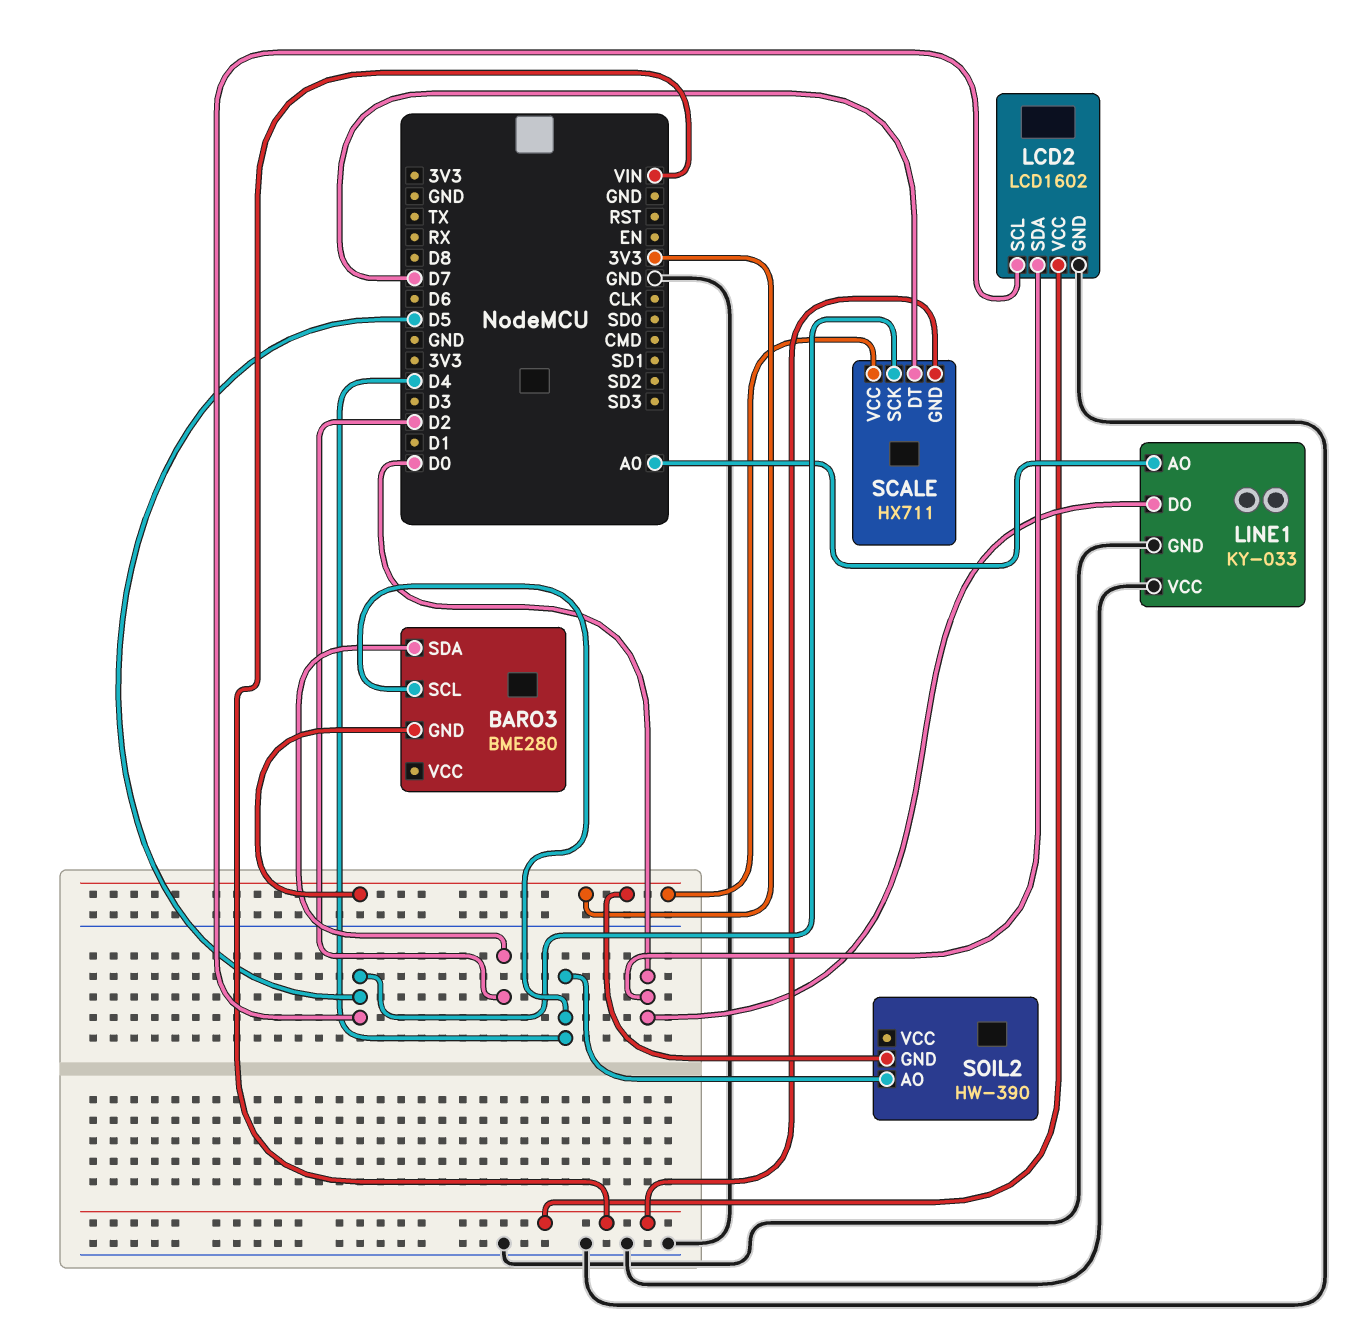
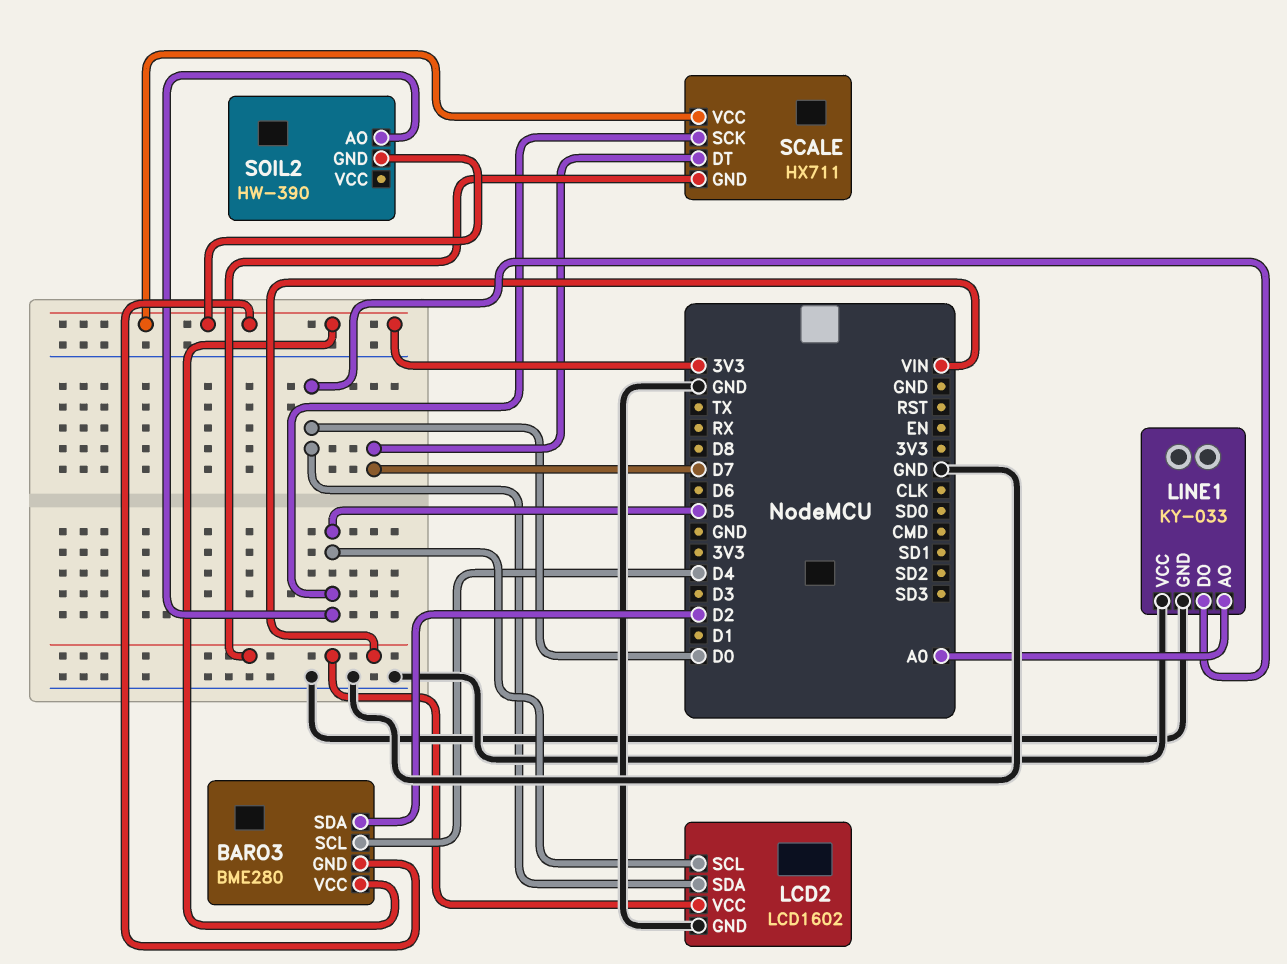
BARO3 pin VCC: none -> 3V3
SOIL2 pin AO: D4 -> D5

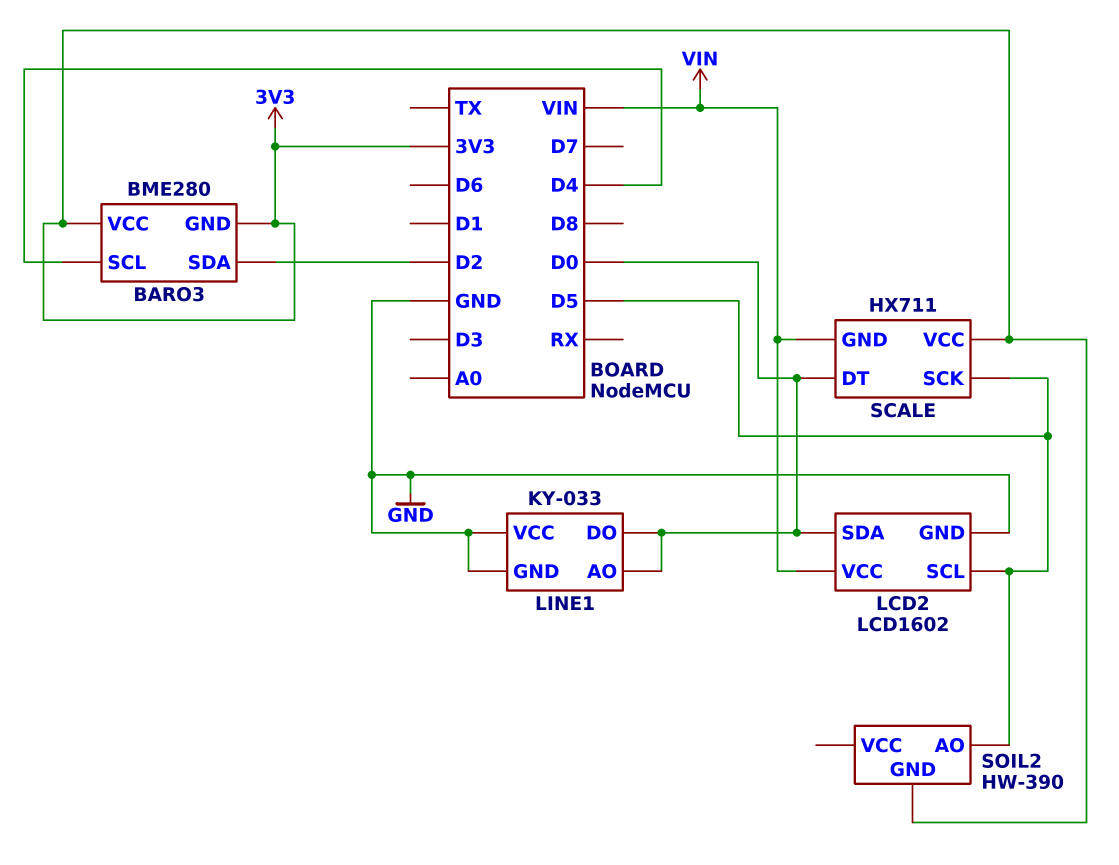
LINE1 pin AO: A0 -> D0
SCALE pin DT: D7 -> D0

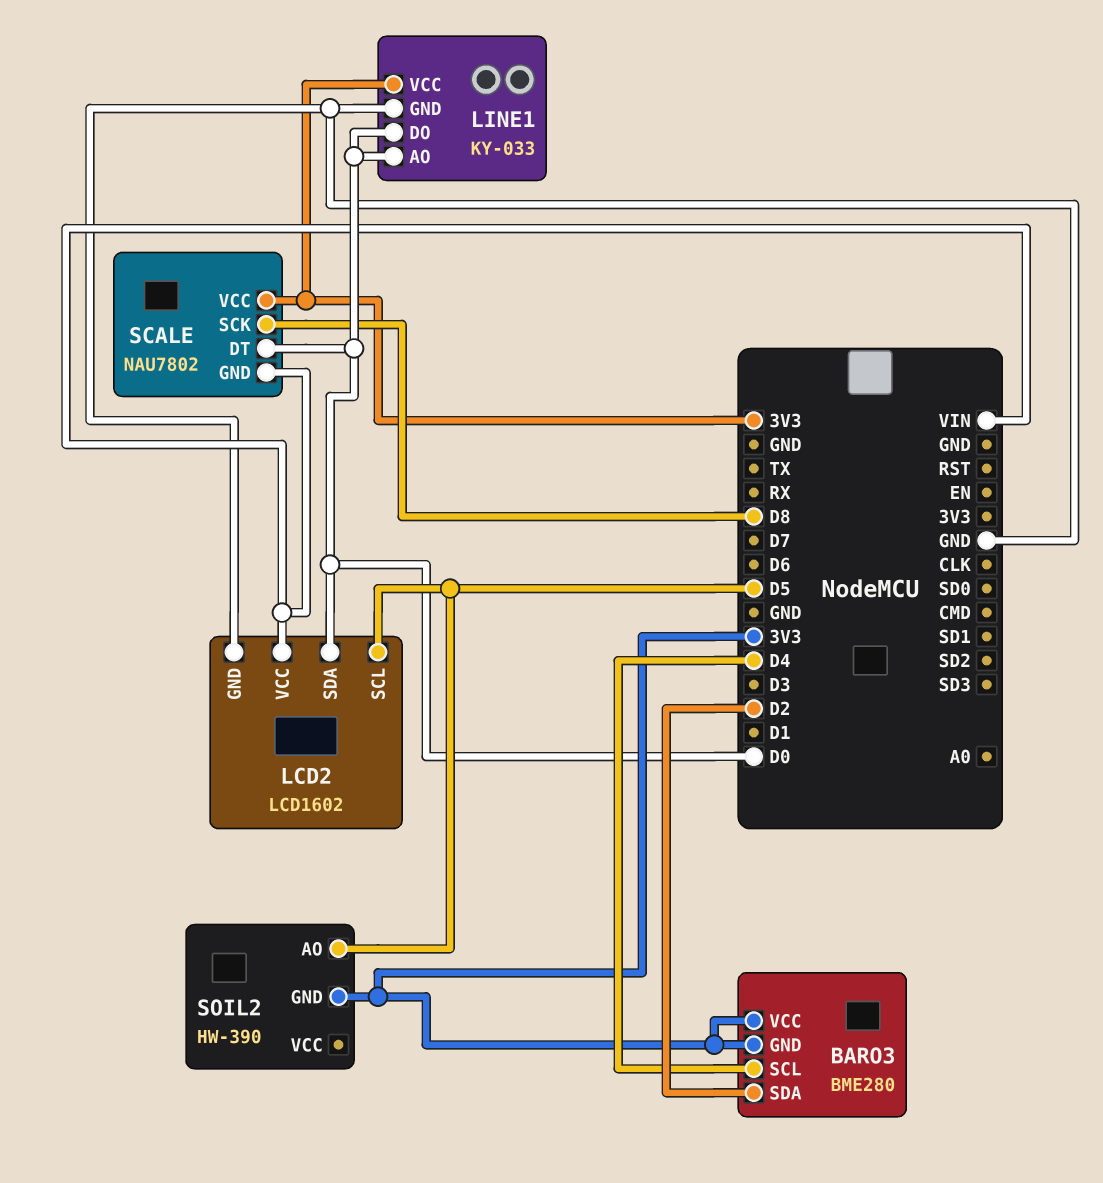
LINE1 pin VCC: GND -> 3V3
SCALE: HX711 -> NAU7802
SCALE pin SCK: D5 -> D8

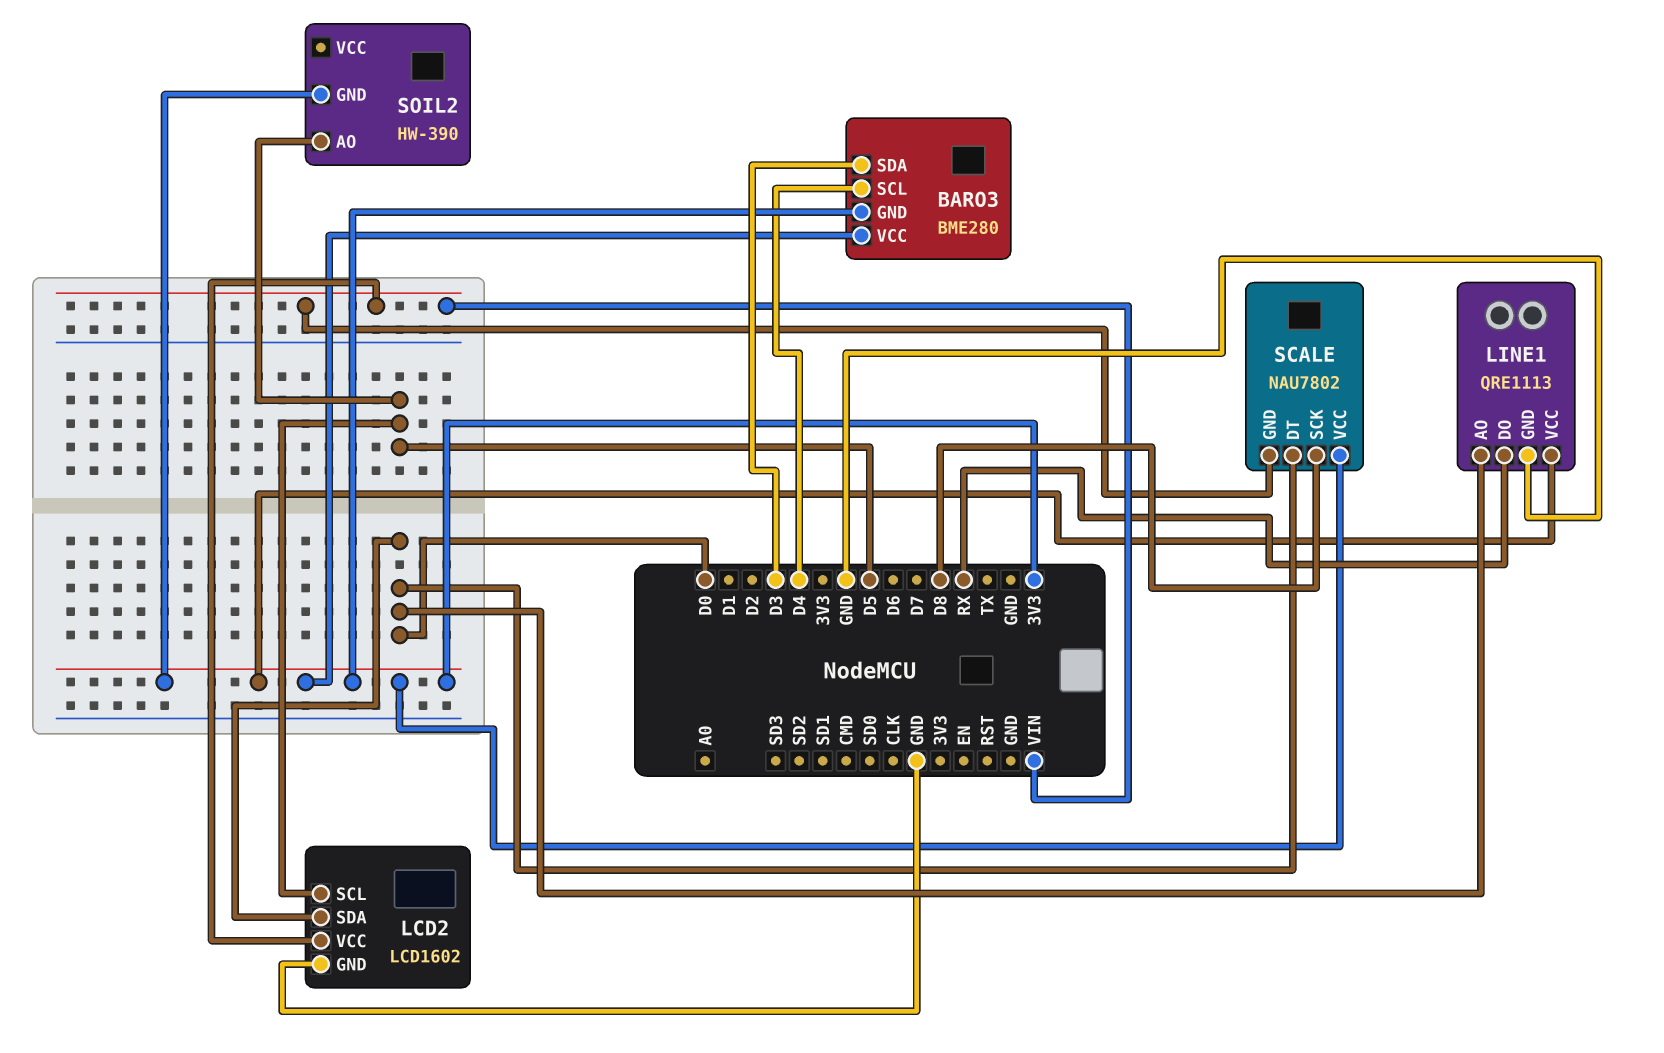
BARO3 pin SDA: D2 -> D3
LINE1: KY-033 -> QRE1113
LINE1 pin DO: D0 -> RX

